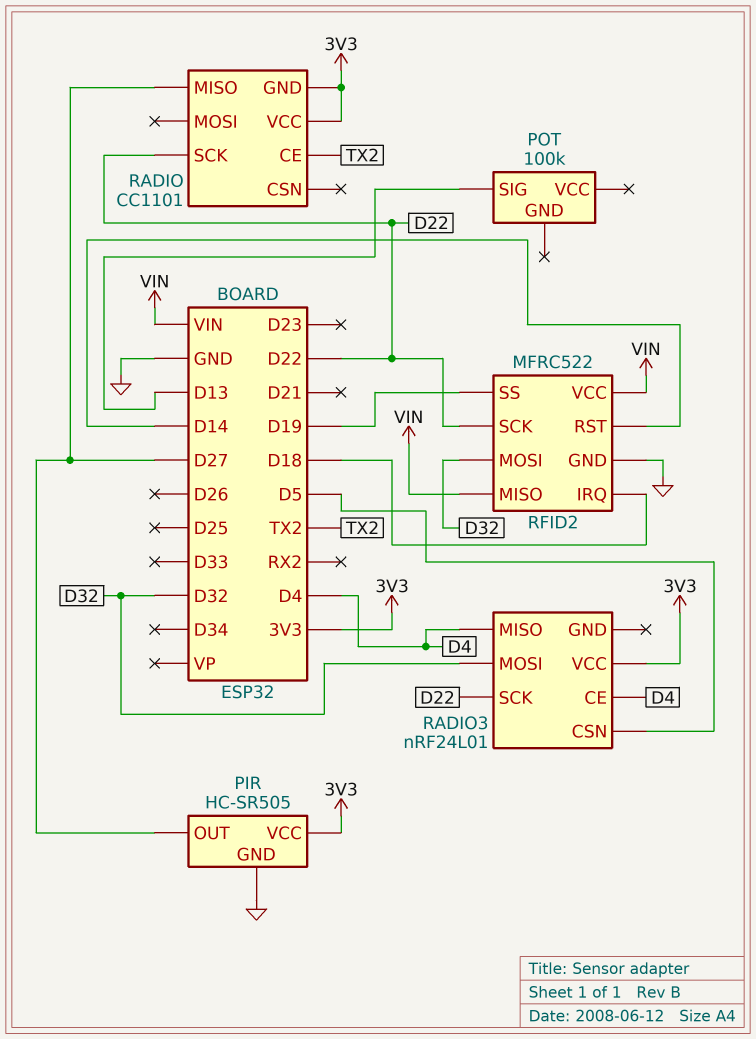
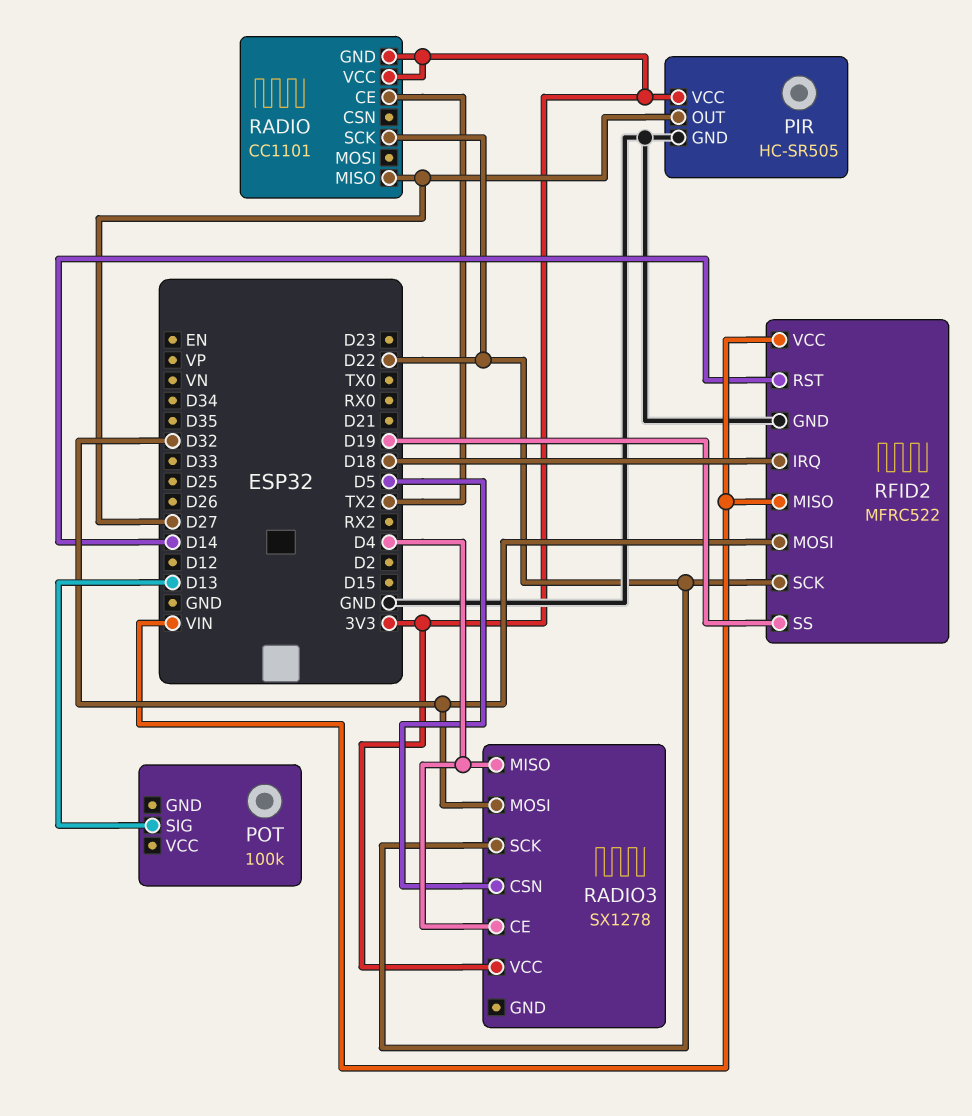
RADIO3: nRF24L01 -> SX1278

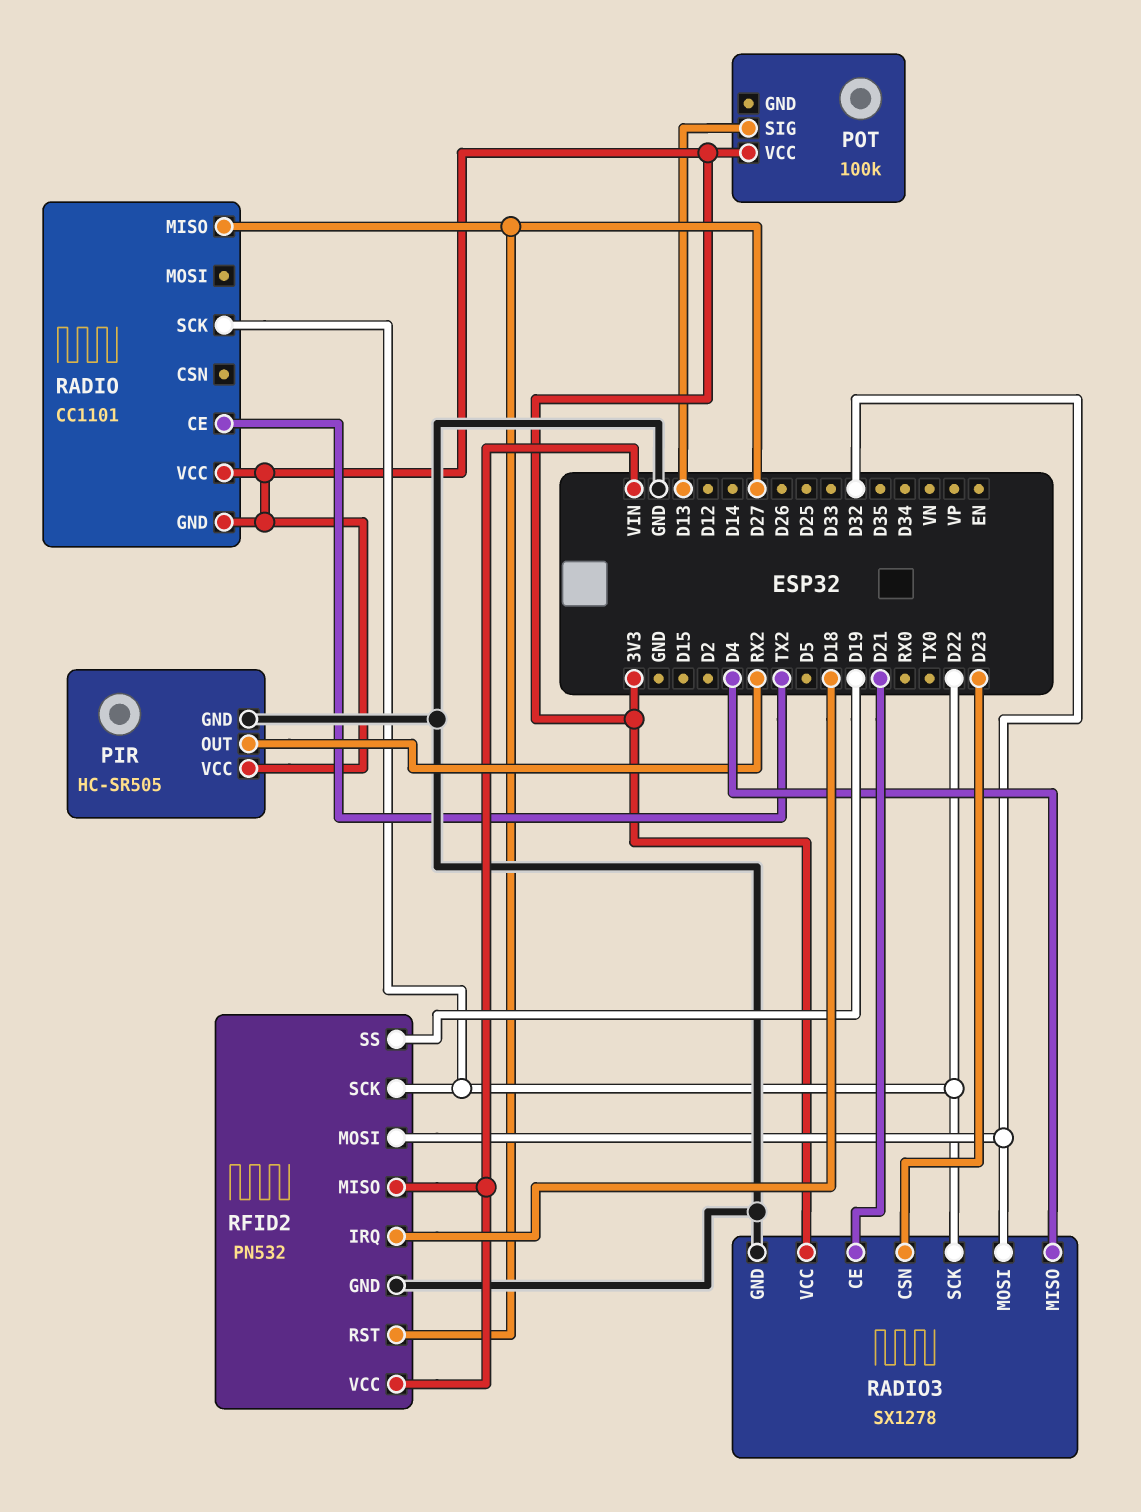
PIR pin OUT: D27 -> RX2
POT pin VCC: none -> 3V3
RADIO3 pin CE: D4 -> D21
RADIO3 pin CSN: D5 -> D23
RADIO3 pin GND: none -> GND
RFID2: MFRC522 -> PN532
RFID2 pin RST: D14 -> D27

